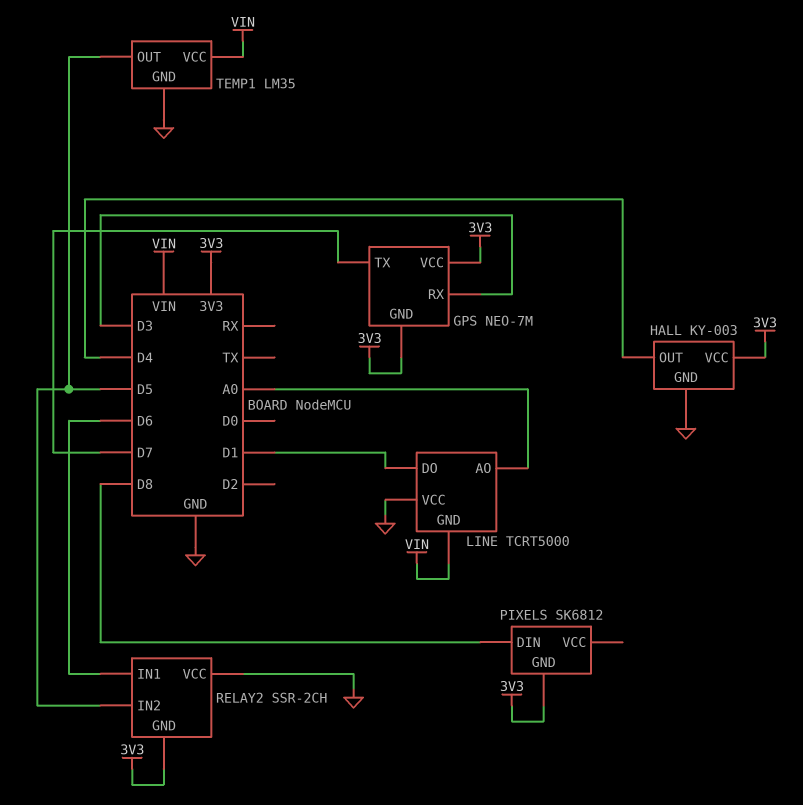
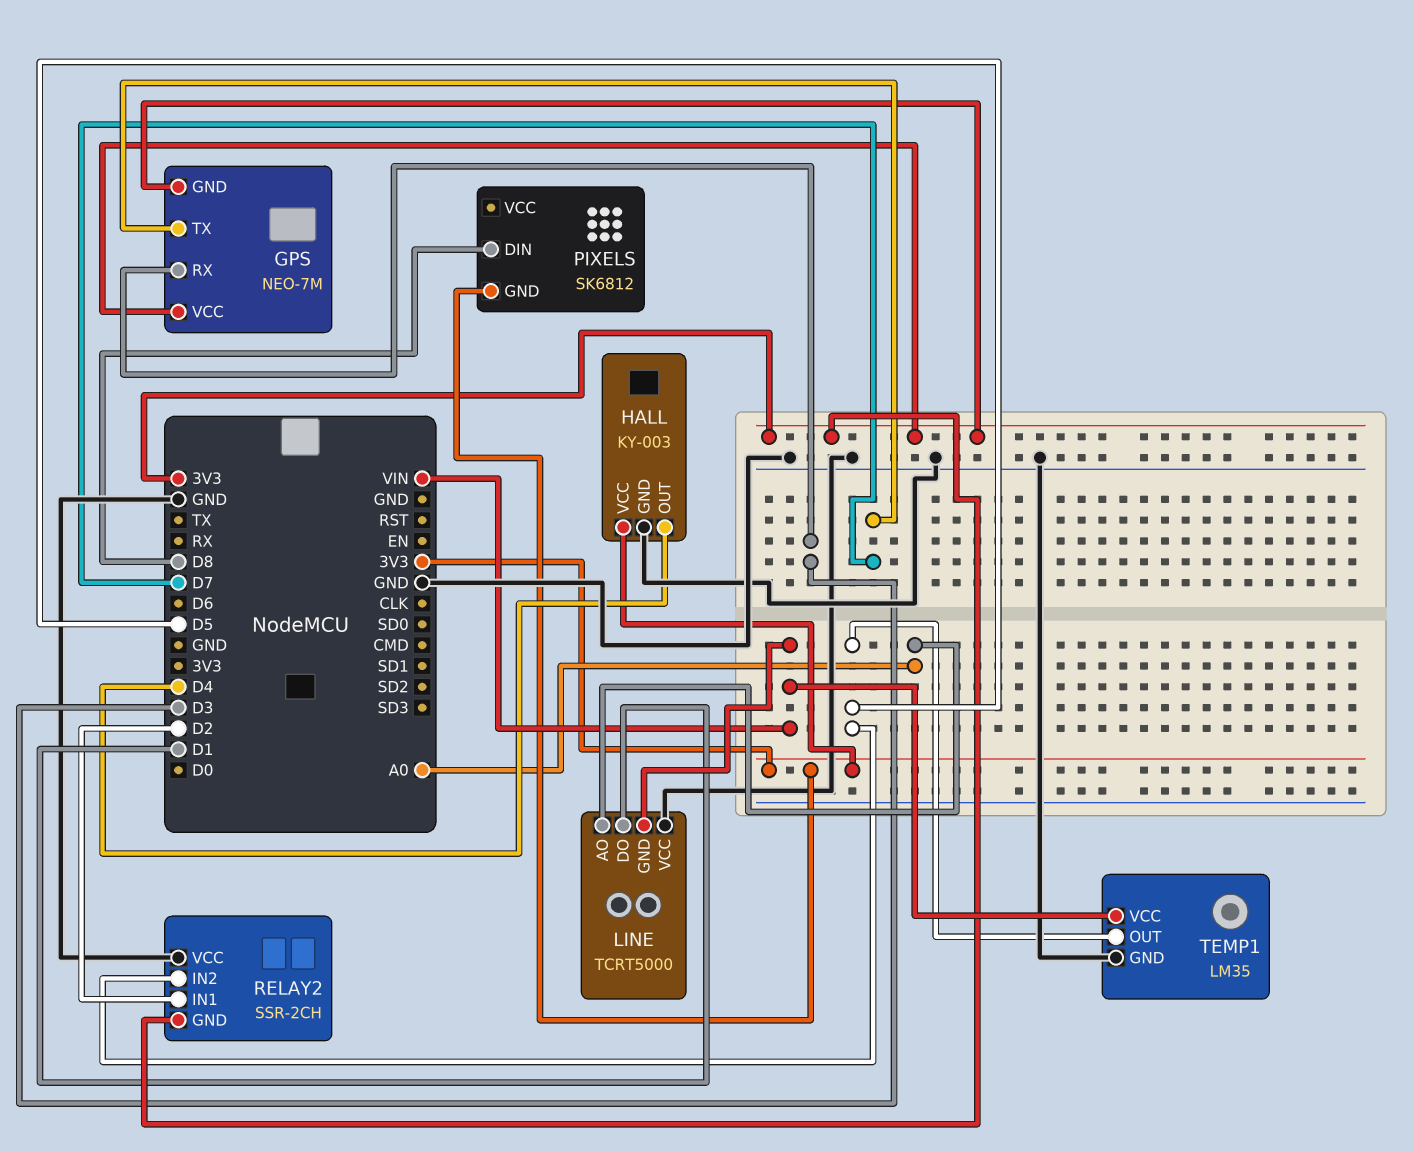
RELAY2 pin IN1: D6 -> D2

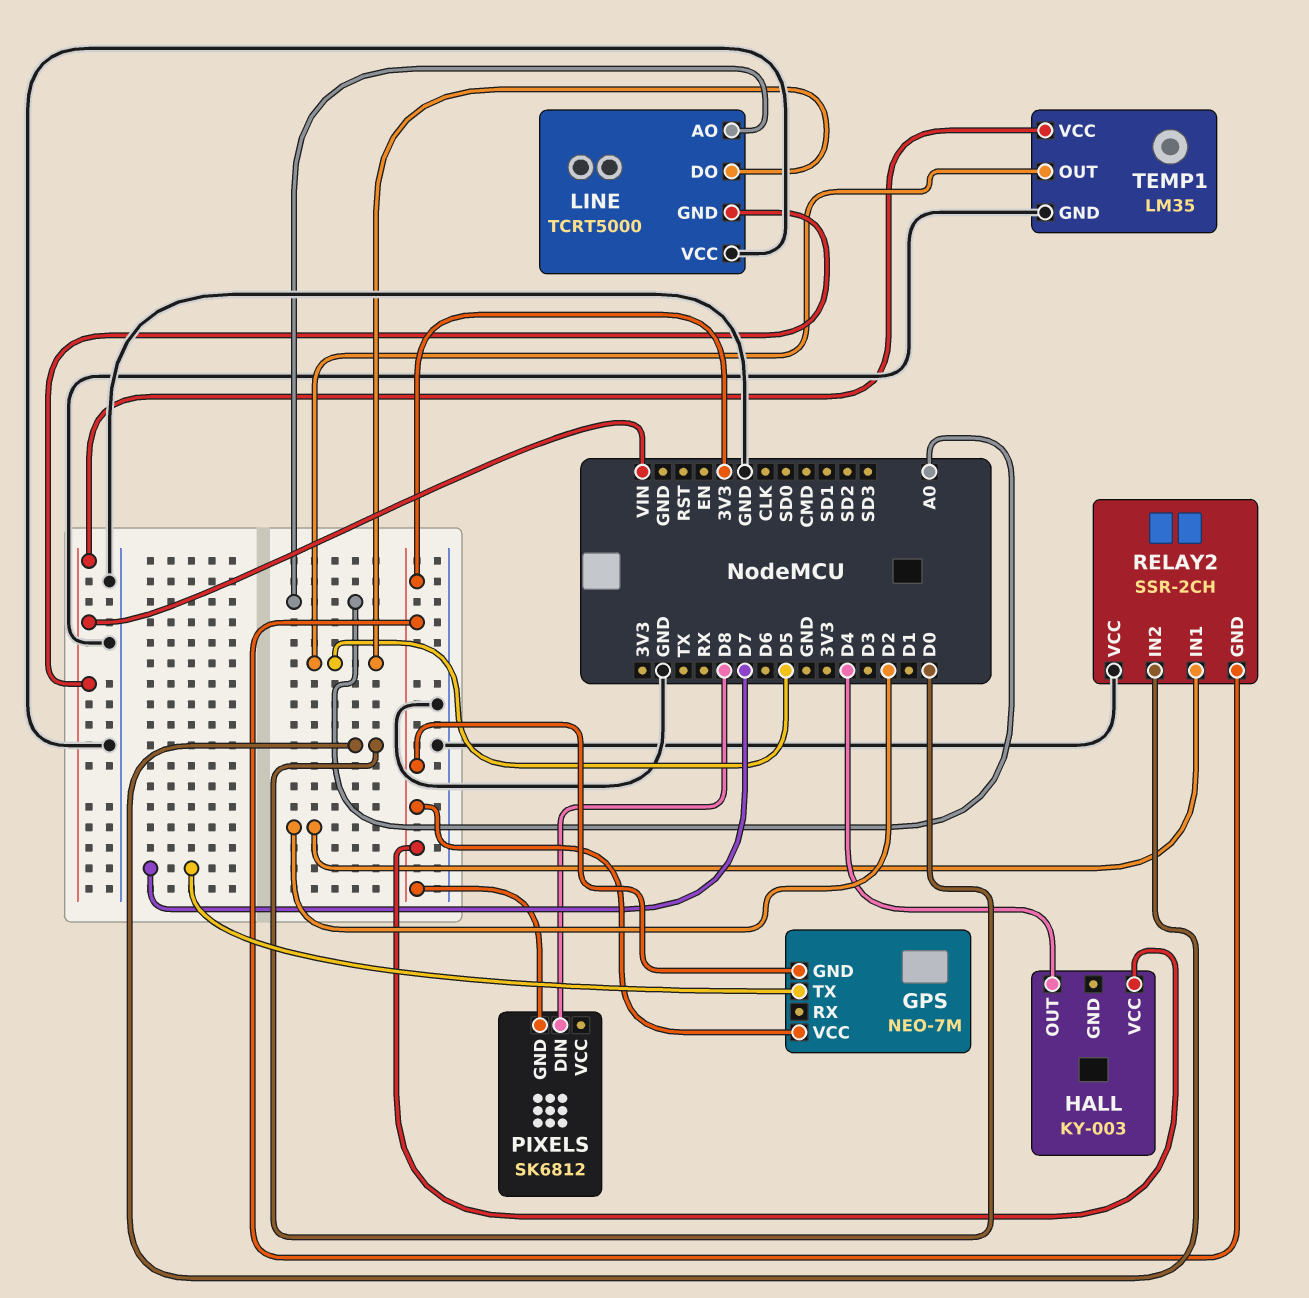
GPS pin RX: D3 -> none
HALL pin GND: GND -> none
LINE pin DO: D1 -> D5
RELAY2 pin IN2: D5 -> D0

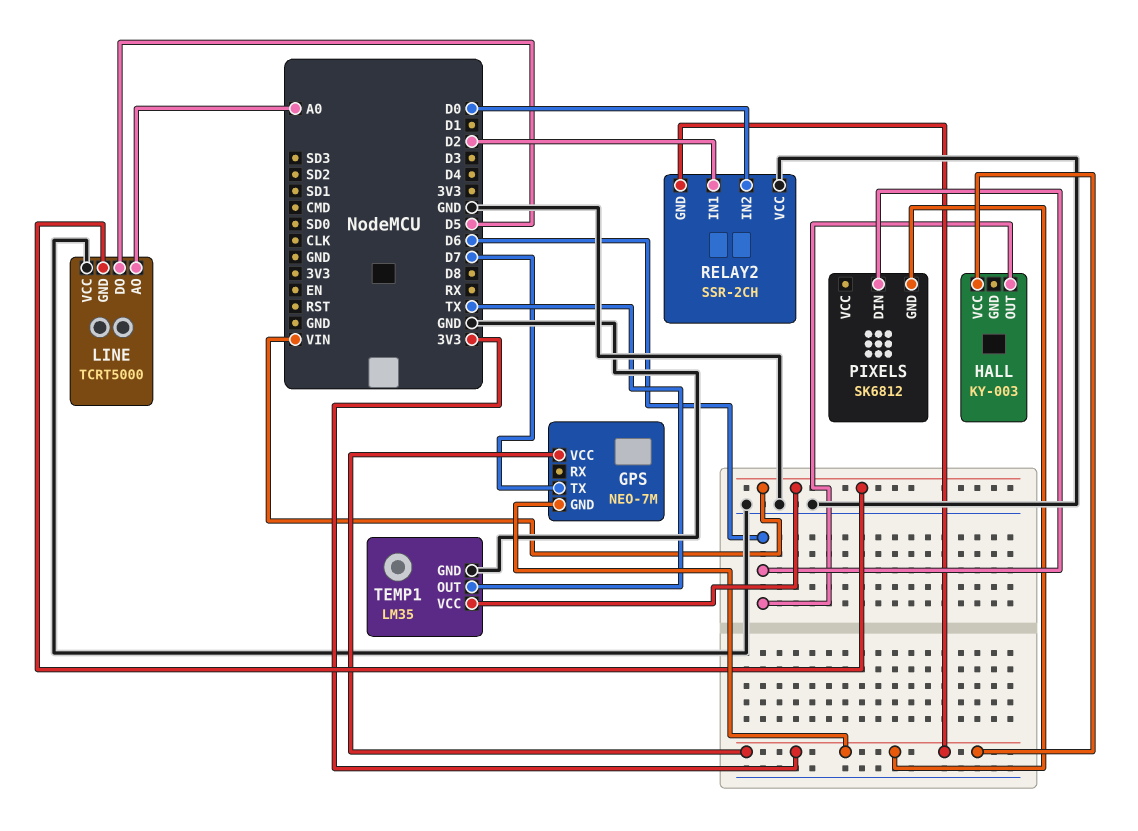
HALL pin OUT: D4 -> D6
PIXELS pin DIN: D8 -> D6
TEMP1 pin OUT: D5 -> TX

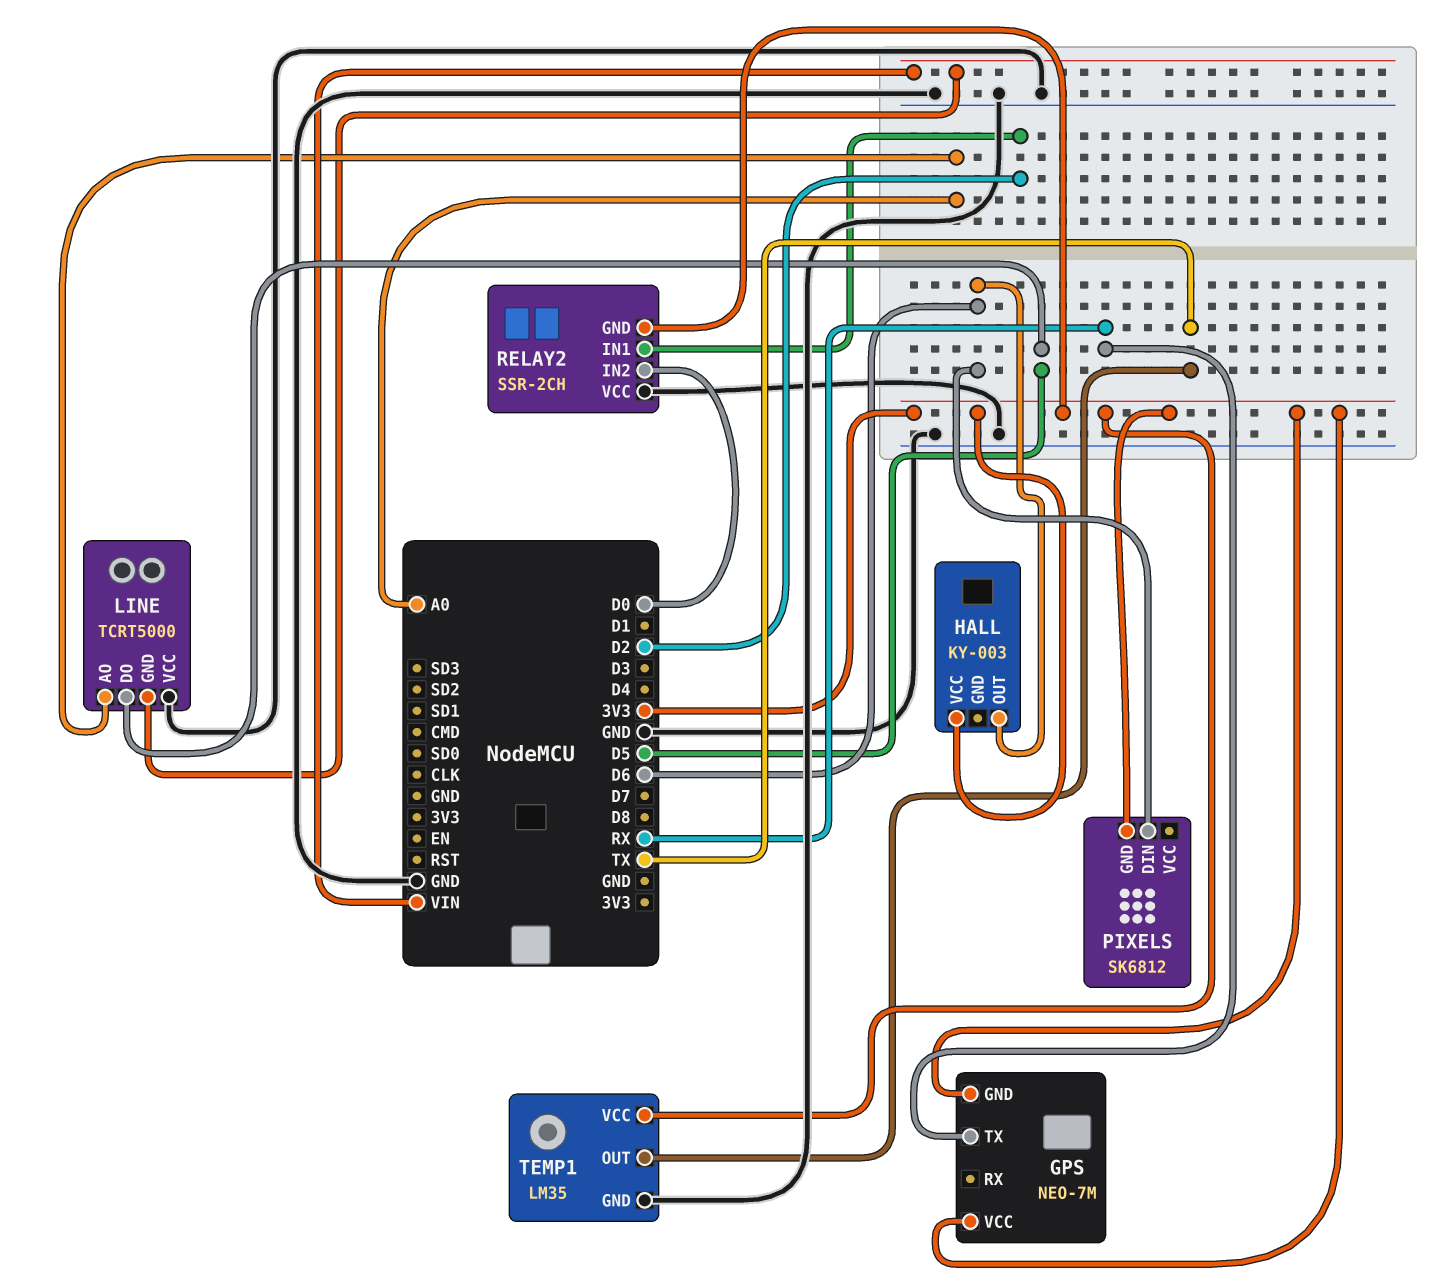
GPS pin TX: D7 -> RX
TEMP1 pin VCC: VIN -> 3V3

